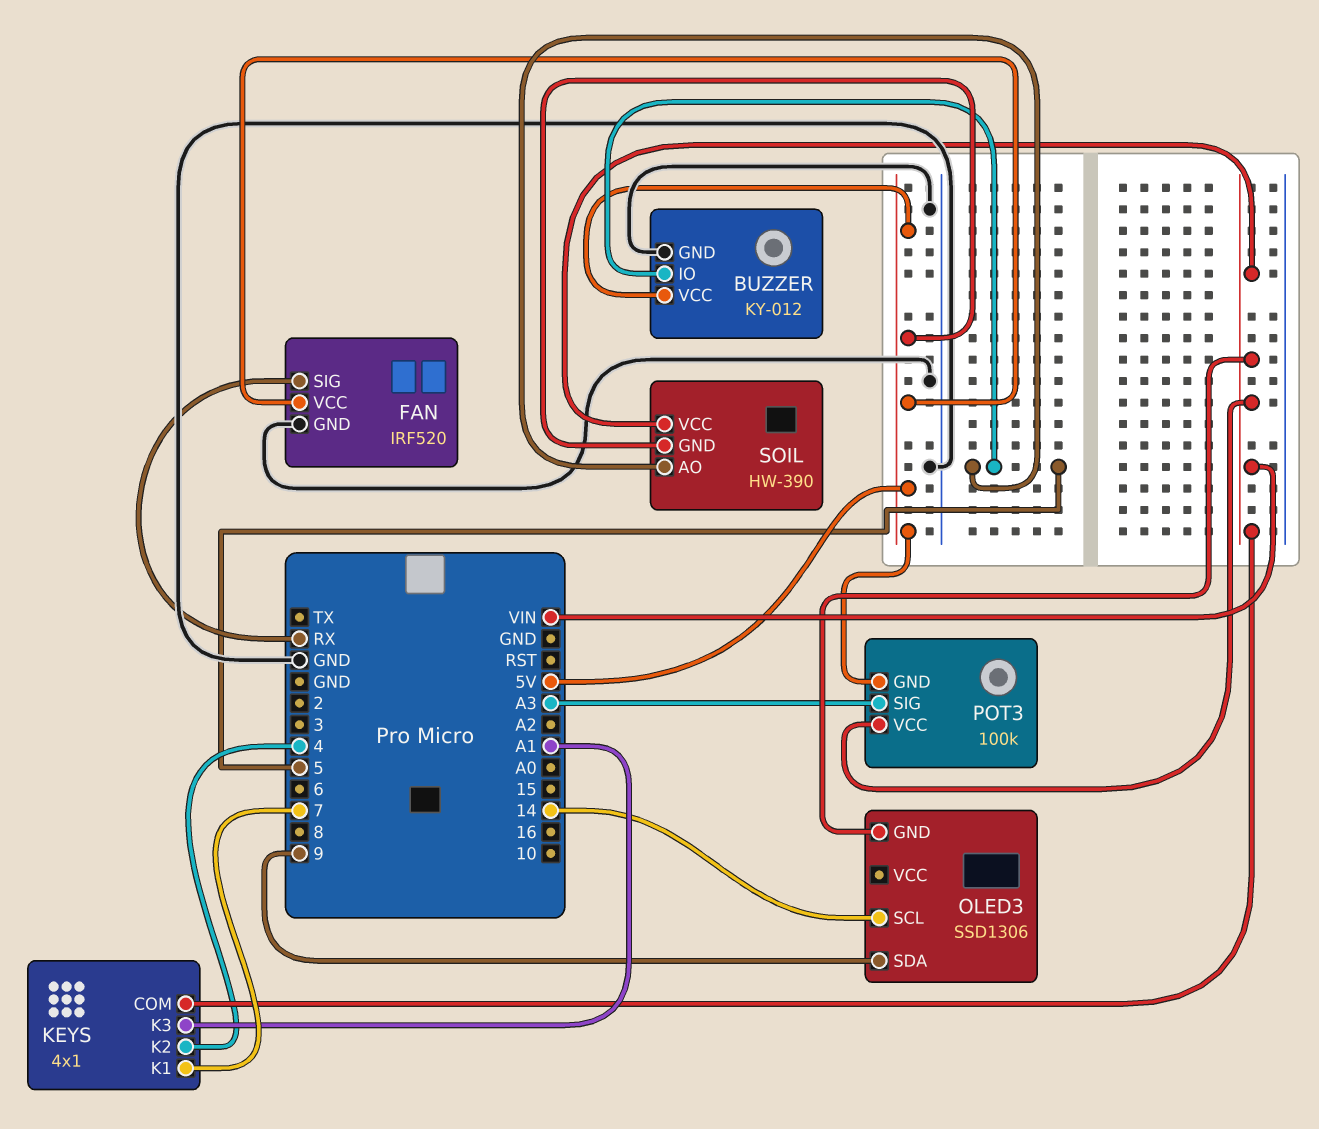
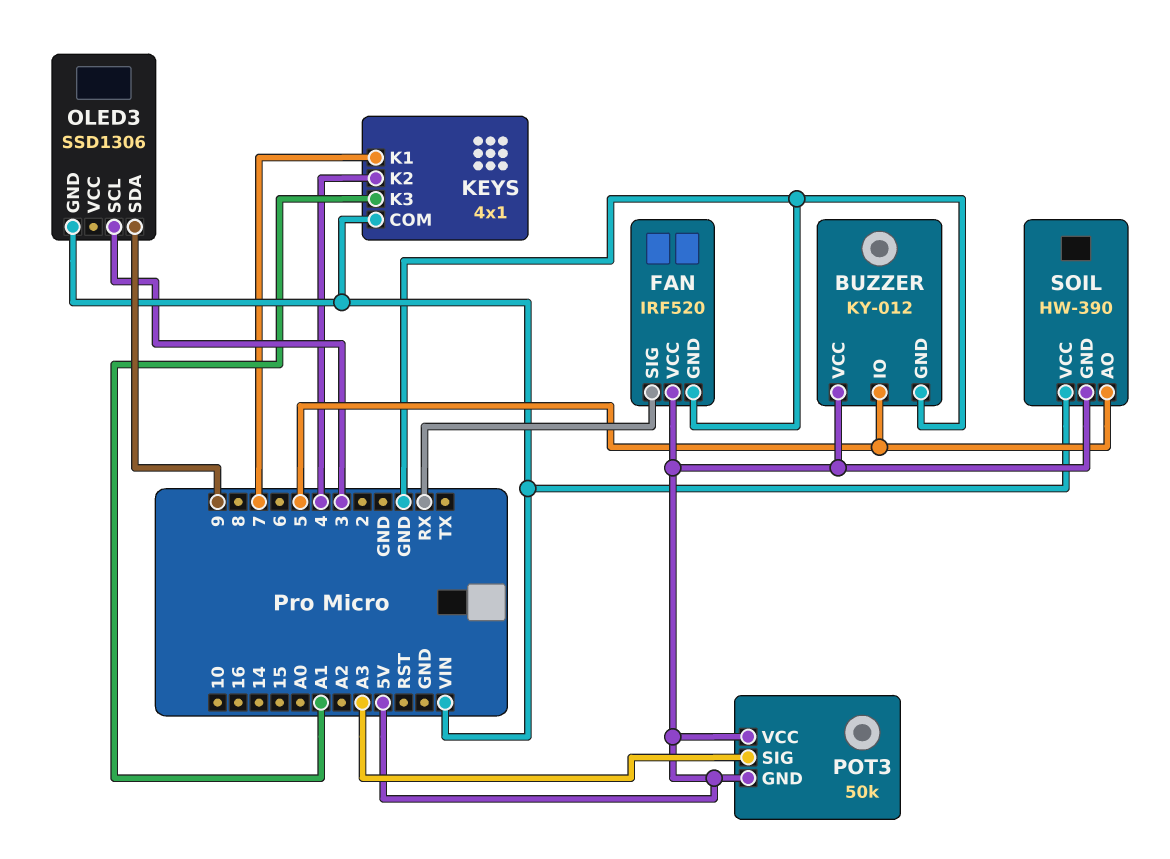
OLED3 pin SCL: 14 -> 3
POT3: 100k -> 50k
POT3 pin VCC: VIN -> 5V

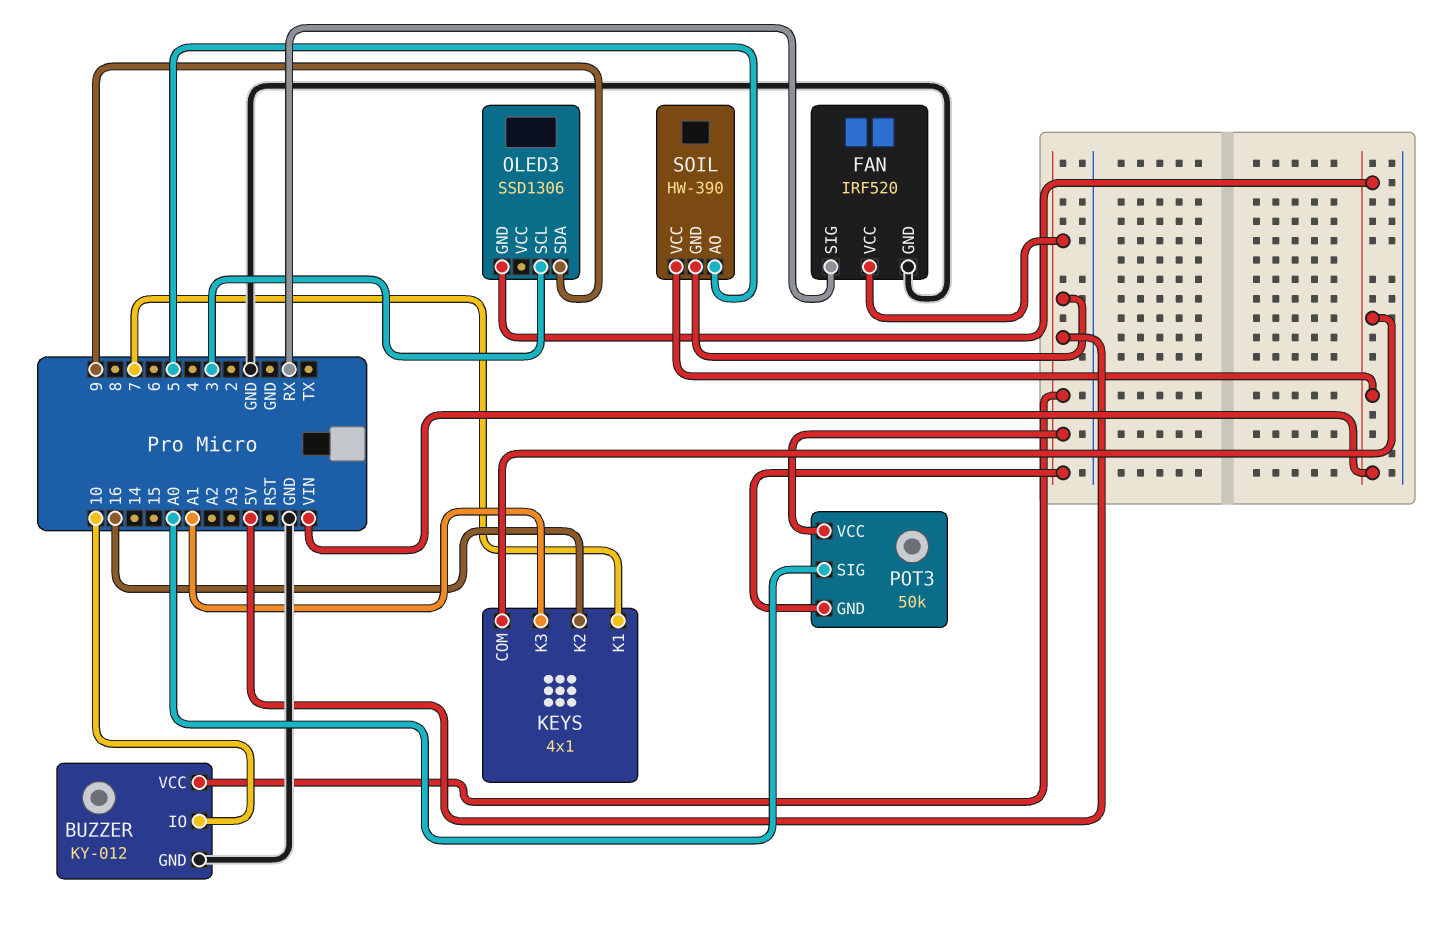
BUZZER pin IO: 5 -> 10
KEYS pin K2: 4 -> 16
POT3 pin SIG: A3 -> A0

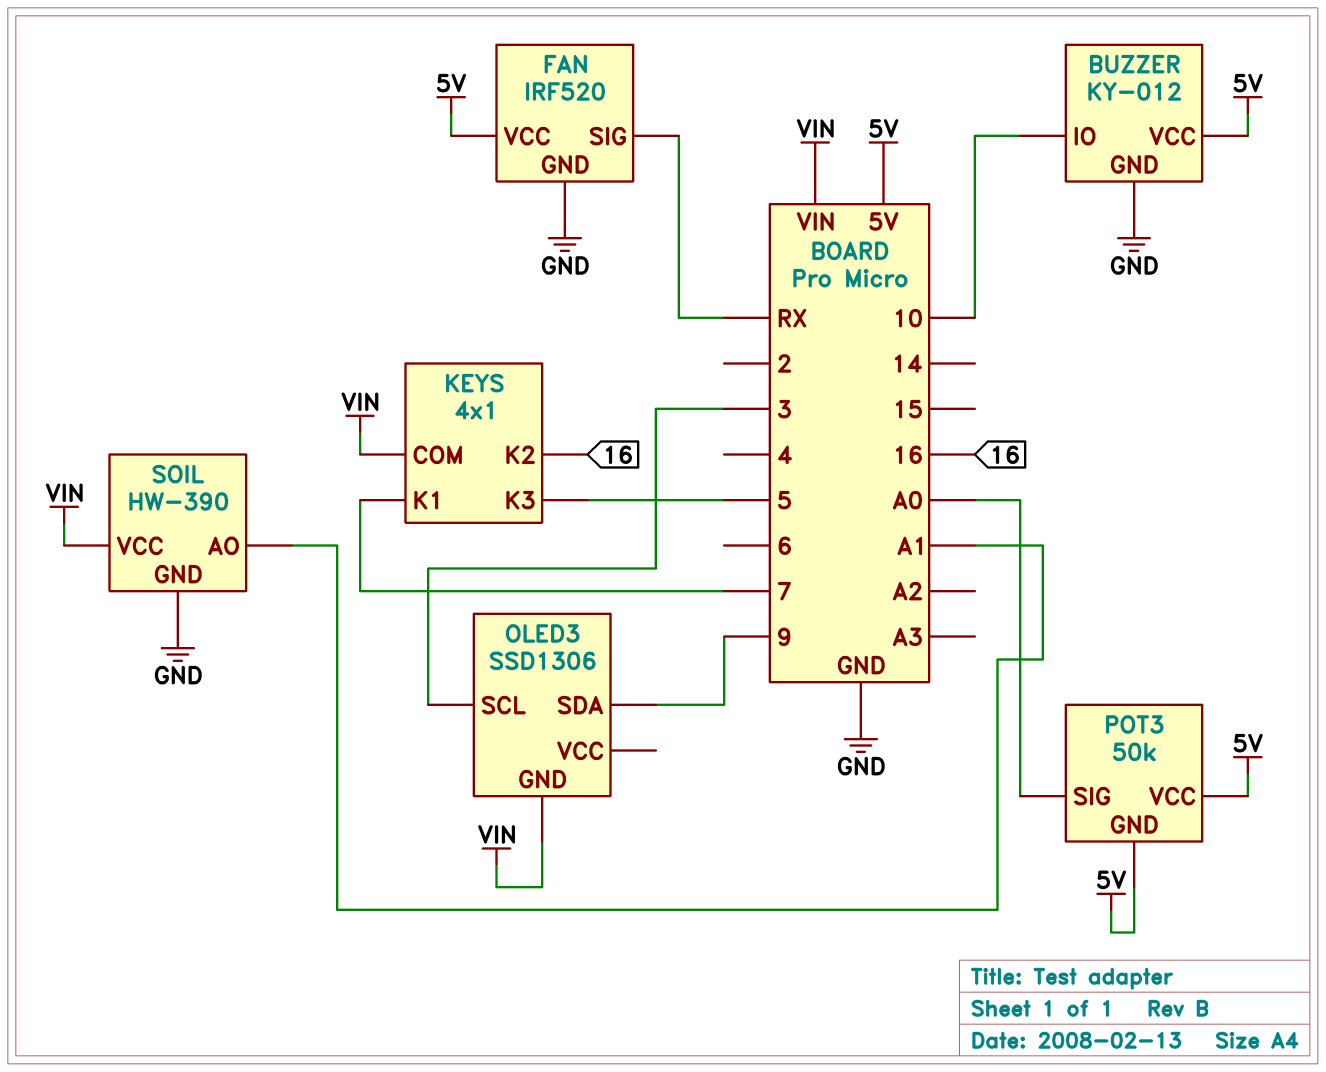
KEYS pin K3: A1 -> 5
SOIL pin AO: 5 -> A1
SOIL pin GND: 5V -> GND

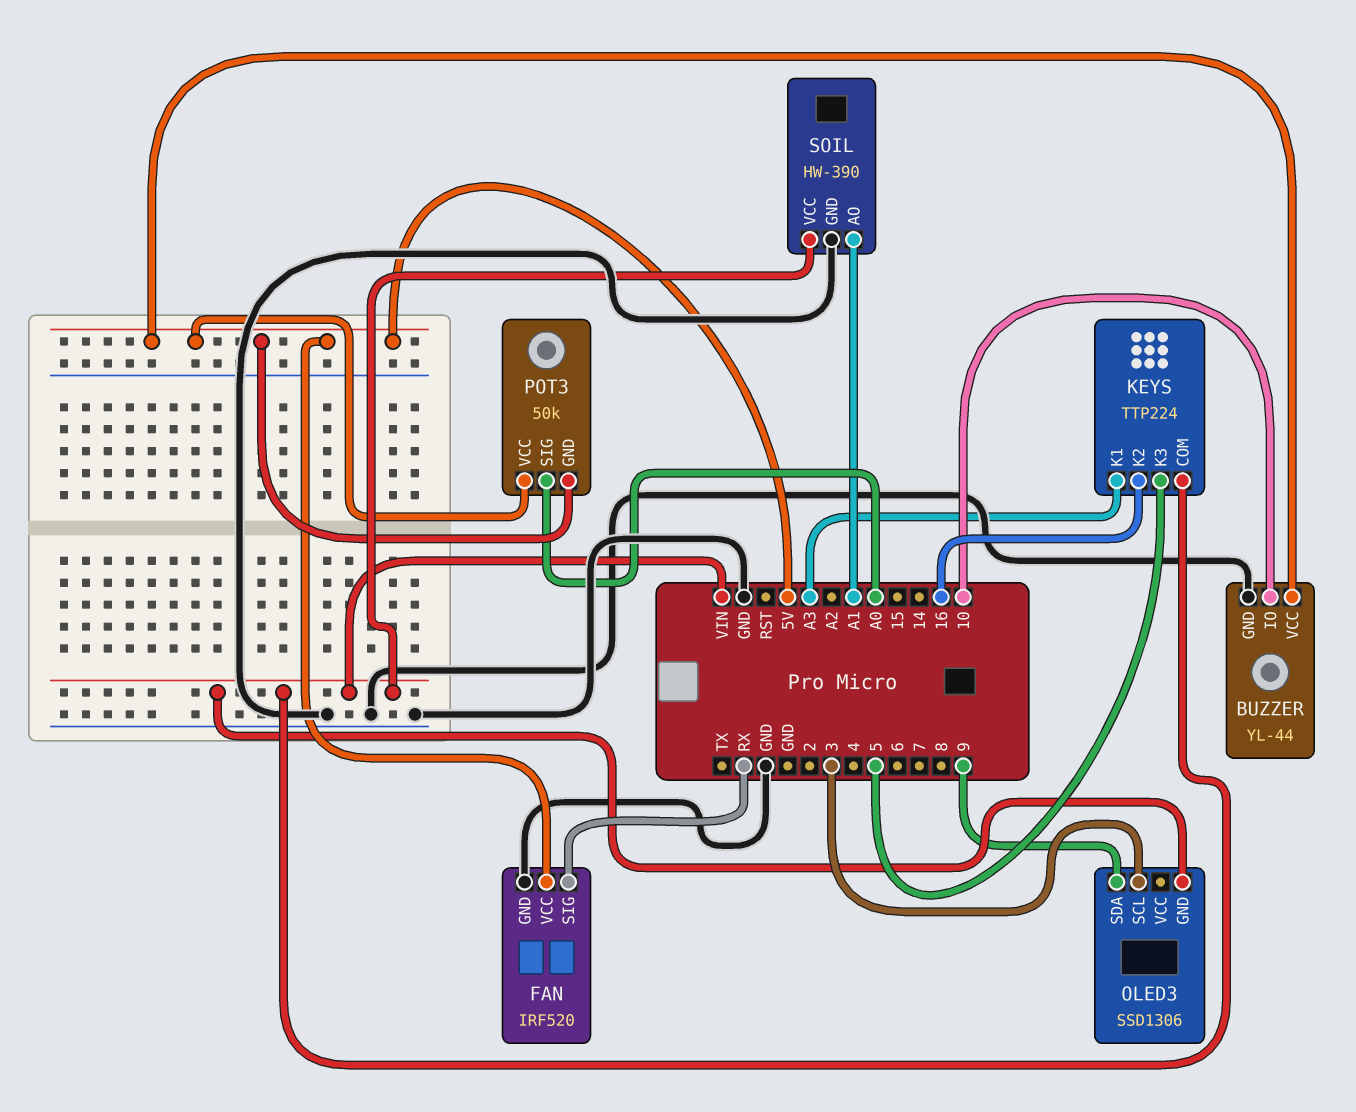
BUZZER: KY-012 -> YL-44
KEYS: 4x1 -> TTP224
KEYS pin K1: 7 -> A3

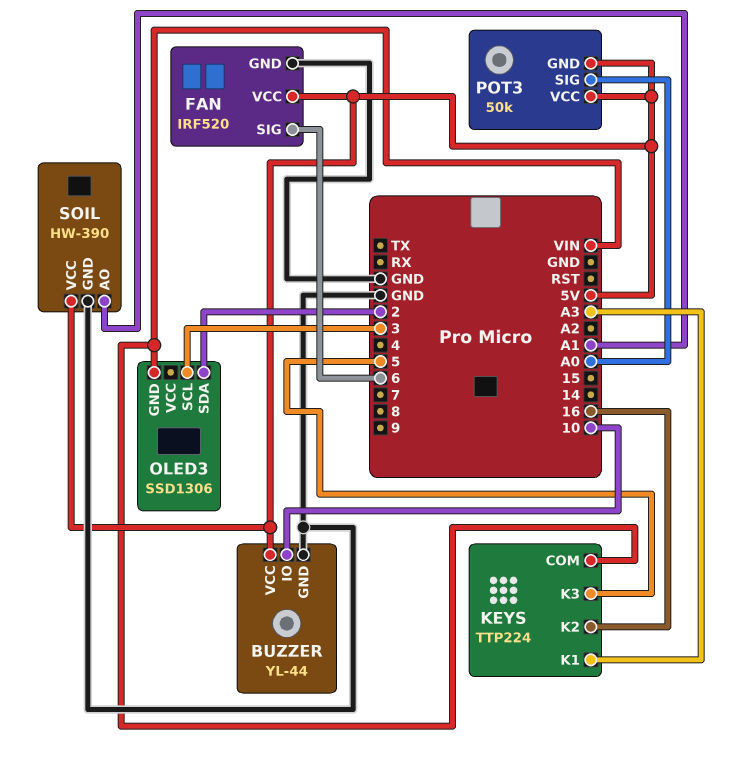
FAN pin SIG: RX -> 6
OLED3 pin SDA: 9 -> 2
SOIL pin VCC: VIN -> 5V

